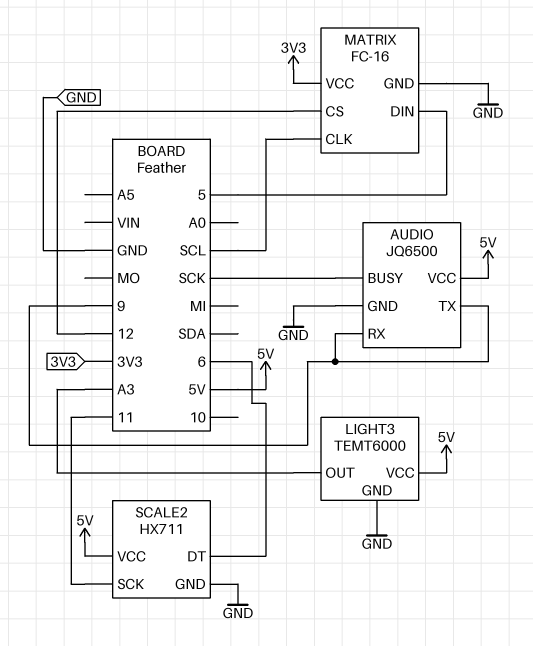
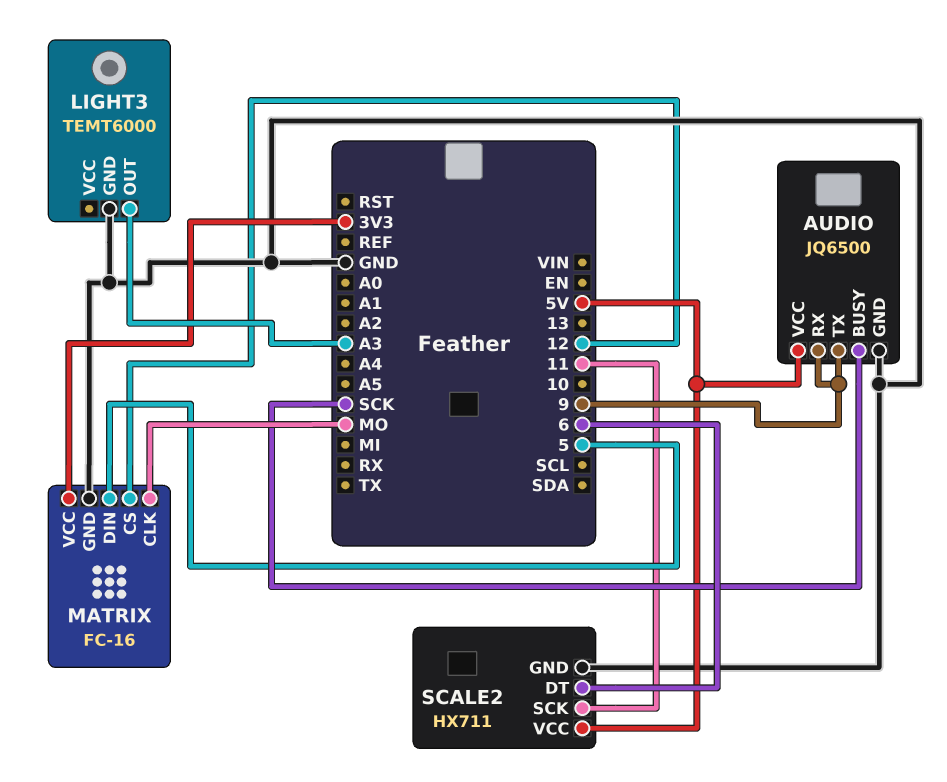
LIGHT3 pin VCC: 5V -> none
MATRIX pin CLK: SCL -> MO

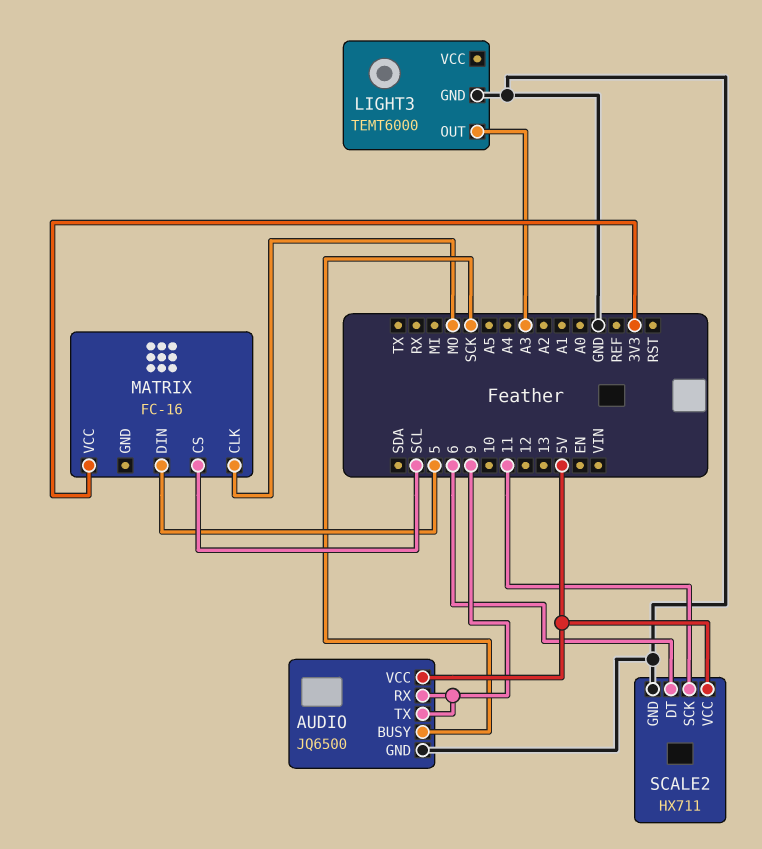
MATRIX pin CS: 12 -> SCL
MATRIX pin GND: GND -> none

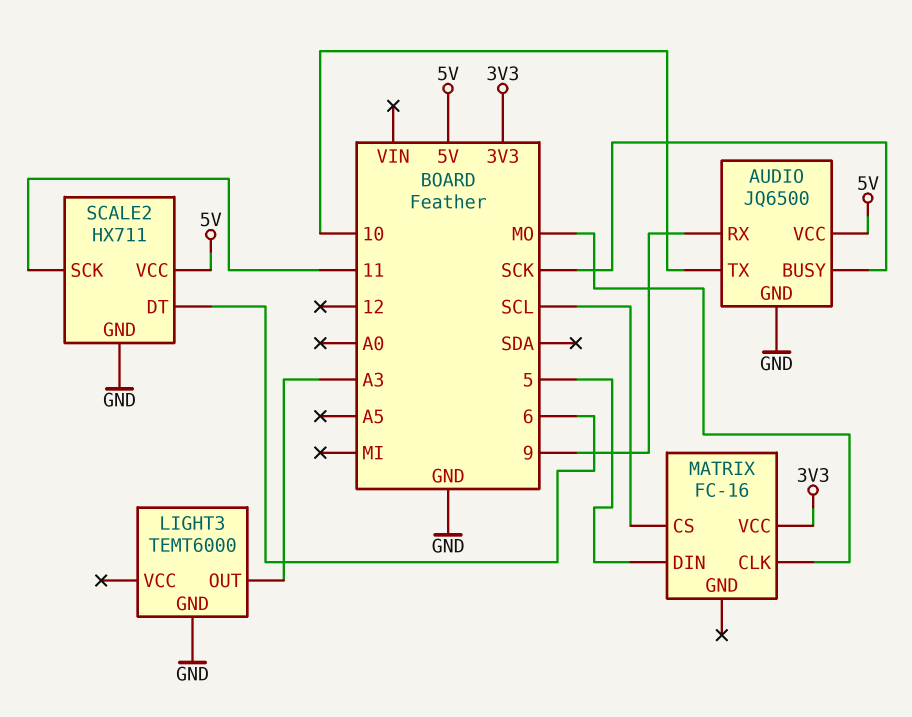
AUDIO pin TX: 9 -> 10

